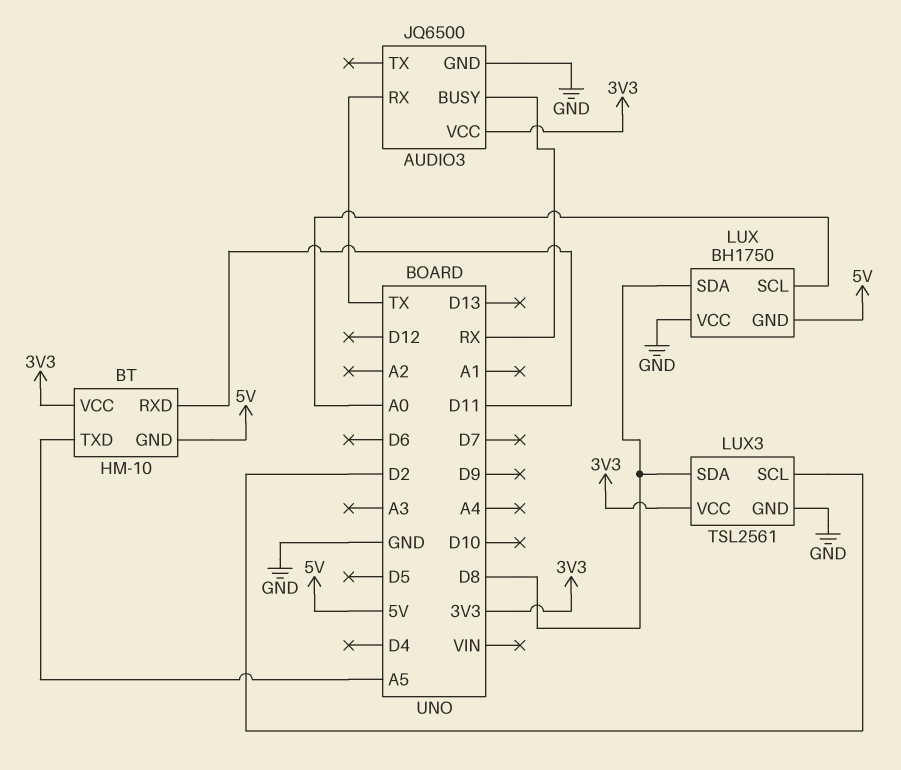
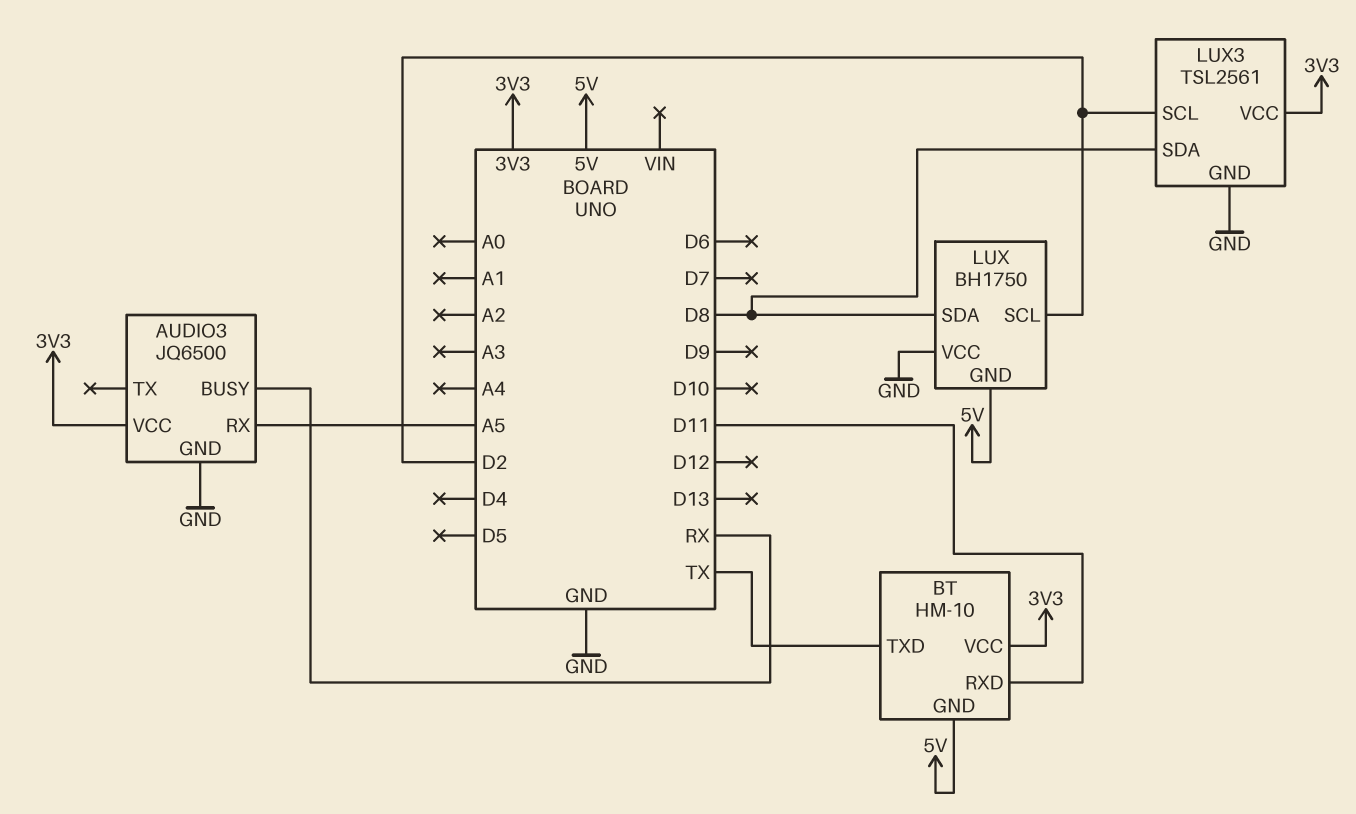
AUDIO3 pin RX: TX -> A5
BT pin TXD: A5 -> TX
LUX pin SCL: A0 -> D2

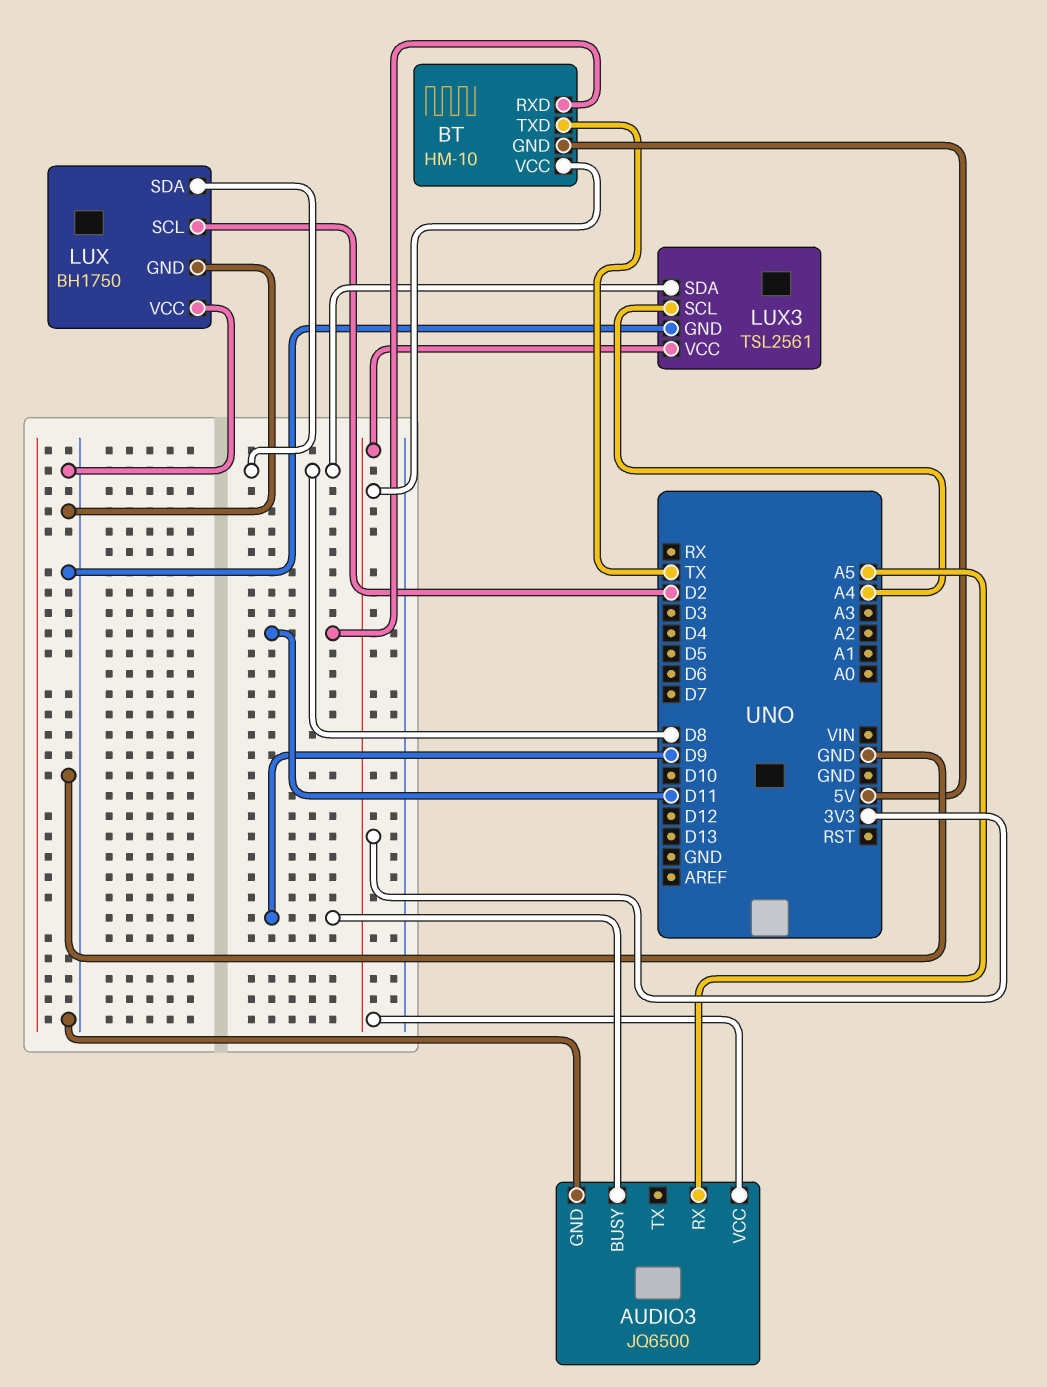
AUDIO3 pin BUSY: RX -> D9
LUX pin GND: 5V -> GND
LUX3 pin SCL: D2 -> A4

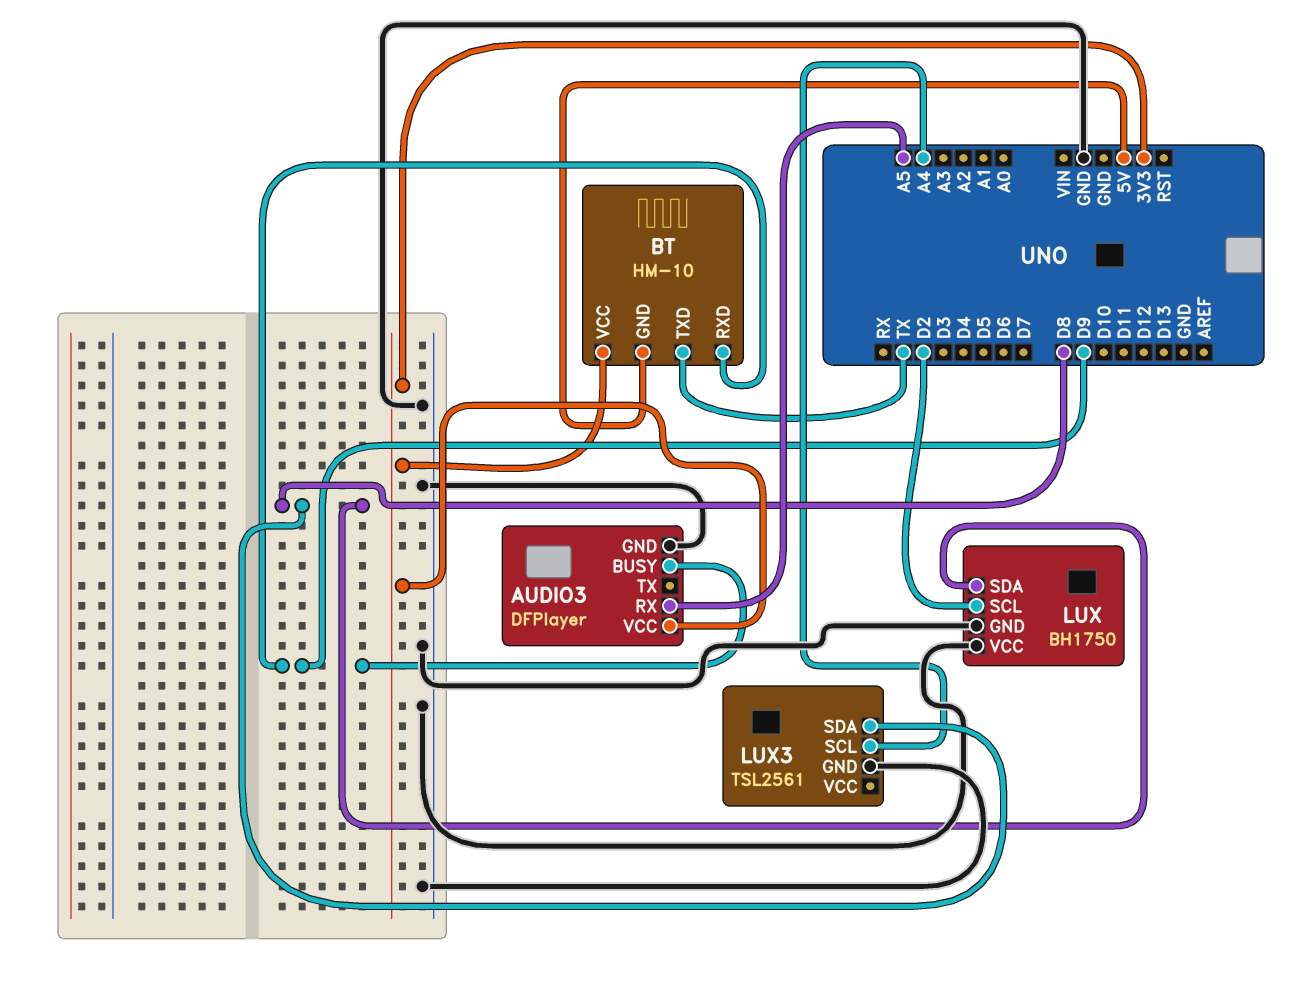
AUDIO3: JQ6500 -> DFPlayer
BT pin RXD: D11 -> D9
LUX3 pin VCC: 3V3 -> none

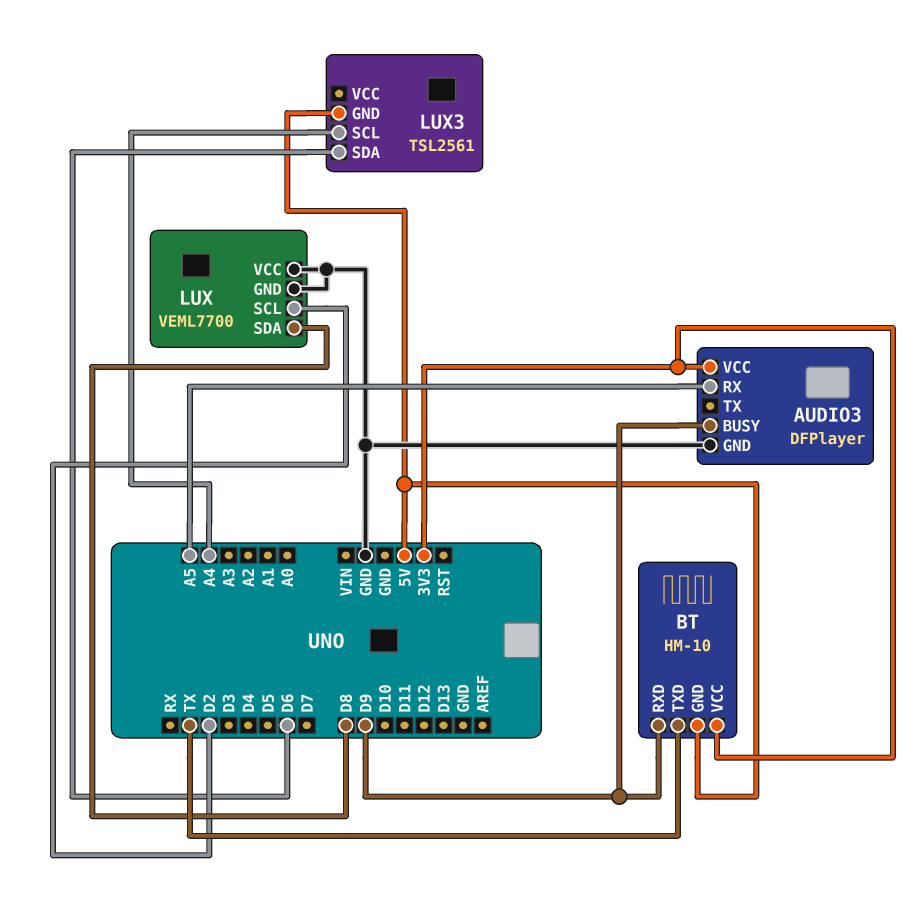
LUX: BH1750 -> VEML7700
LUX3 pin GND: GND -> 5V
LUX3 pin SDA: D8 -> D6

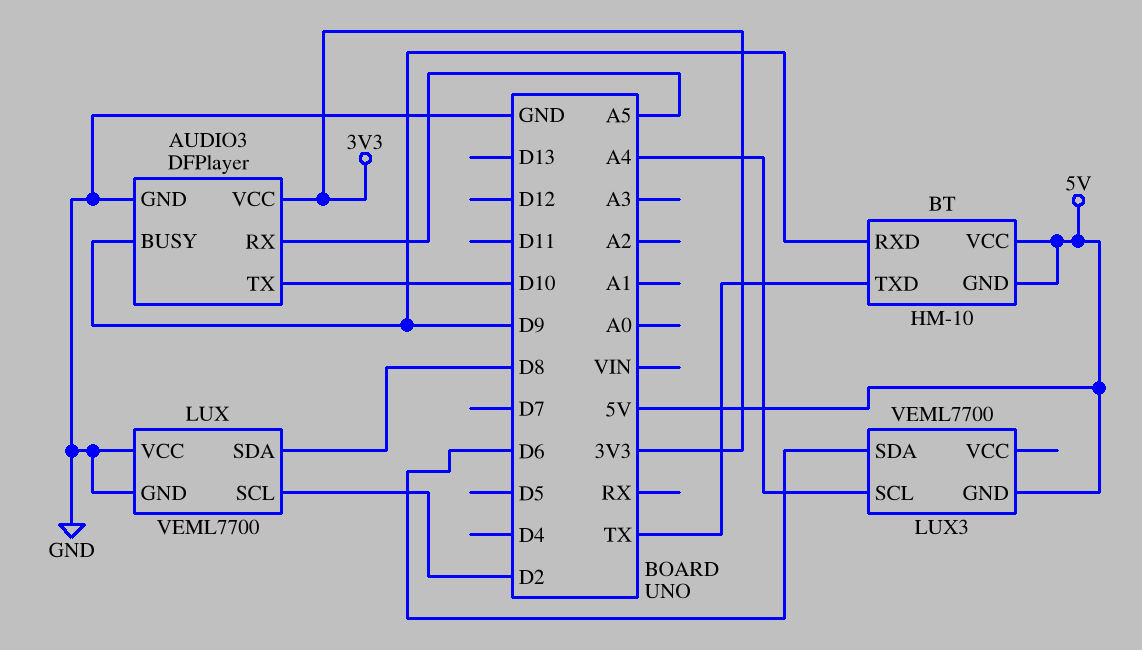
AUDIO3 pin TX: none -> D10
BT pin VCC: 3V3 -> 5V
LUX3: TSL2561 -> VEML7700

